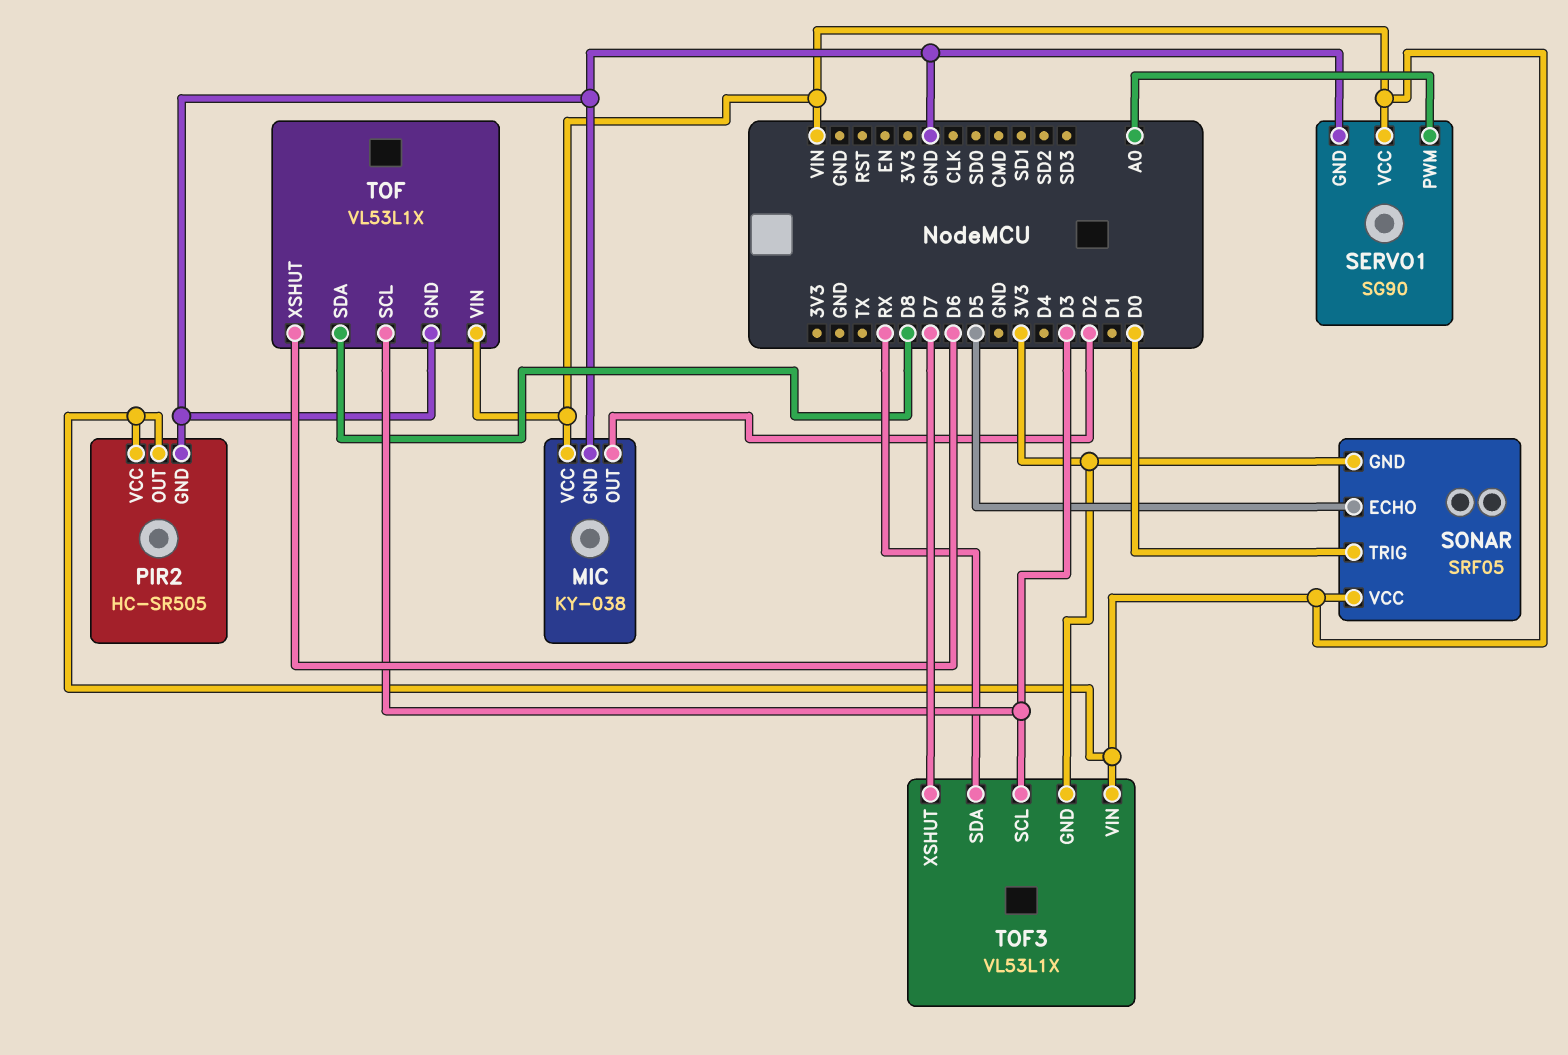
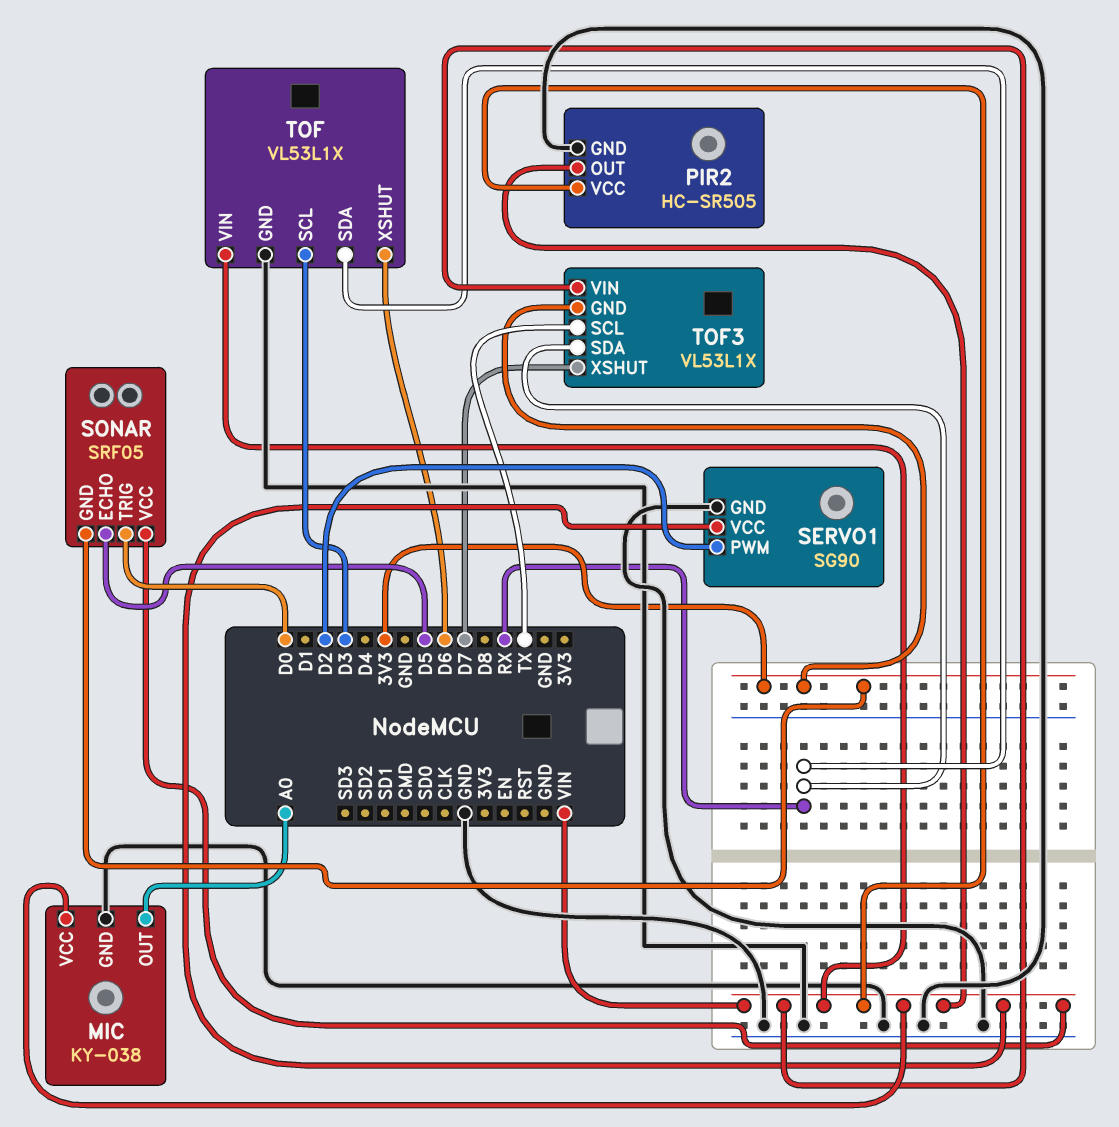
MIC pin OUT: D2 -> A0
SERVO1 pin PWM: A0 -> D2
TOF pin SDA: D8 -> RX
TOF3 pin SCL: D3 -> TX

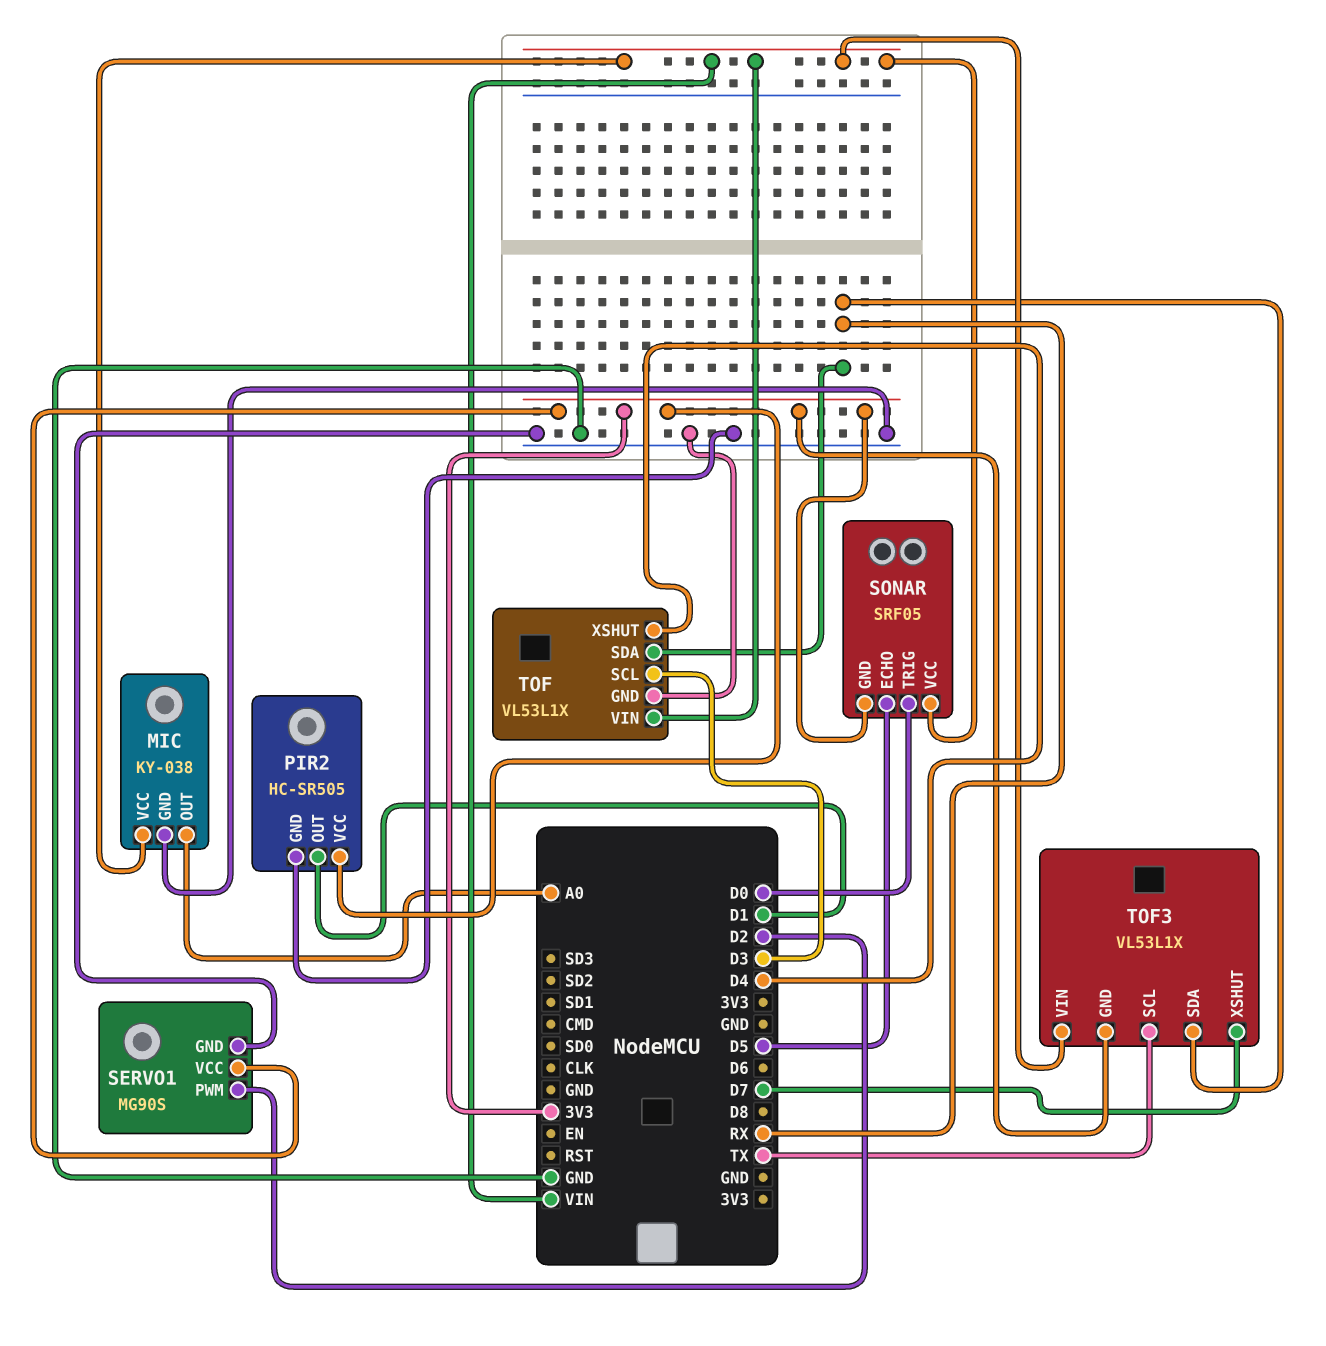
PIR2 pin OUT: VIN -> D1
PIR2 pin VCC: VIN -> 3V3
SERVO1: SG90 -> MG90S
SERVO1 pin VCC: VIN -> 3V3
TOF pin XSHUT: D6 -> D4

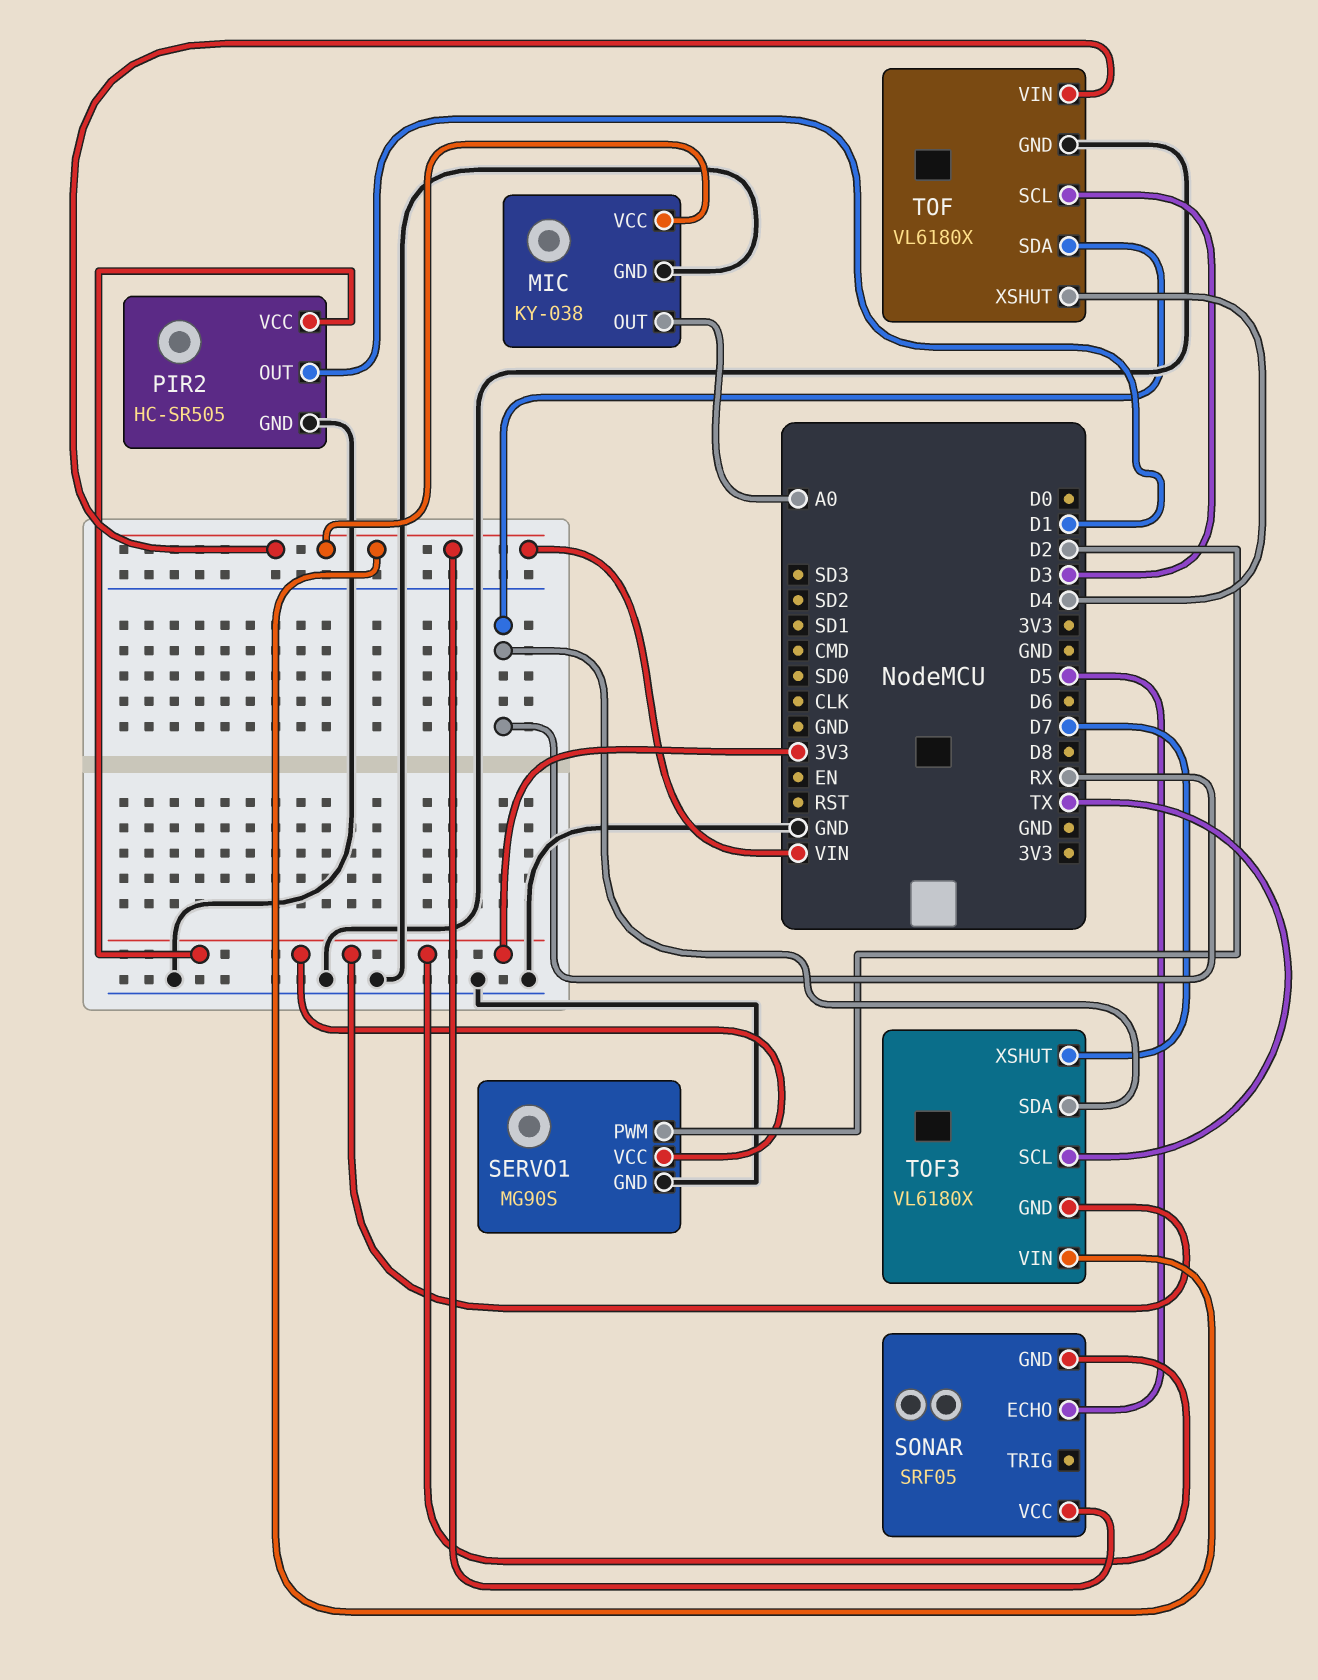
SONAR pin TRIG: D0 -> none
TOF: VL53L1X -> VL6180X
TOF3: VL53L1X -> VL6180X

